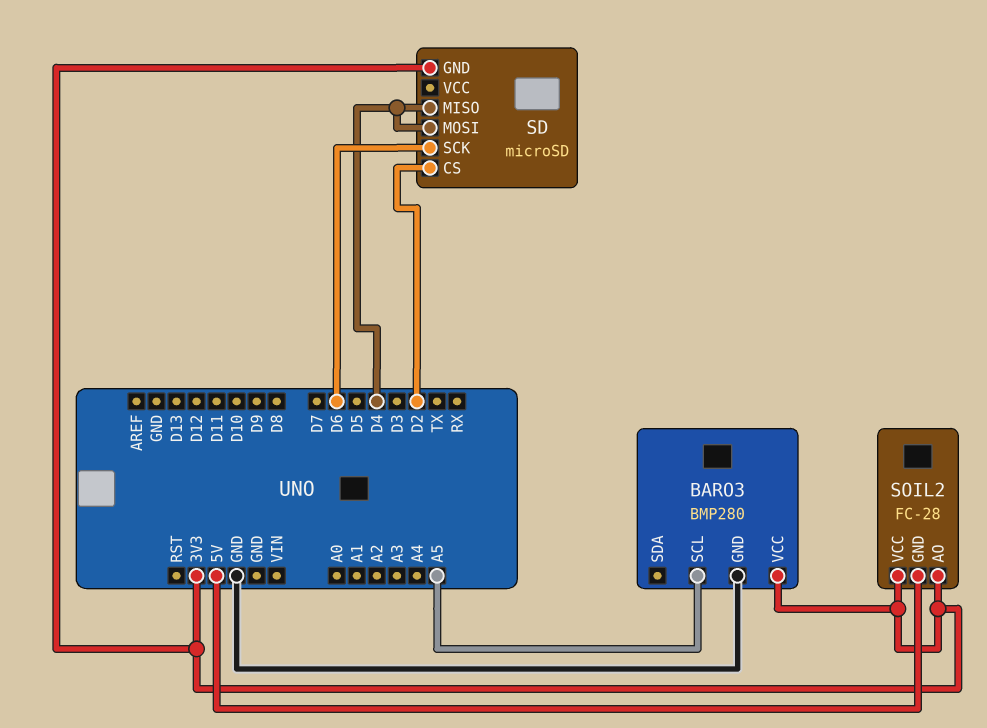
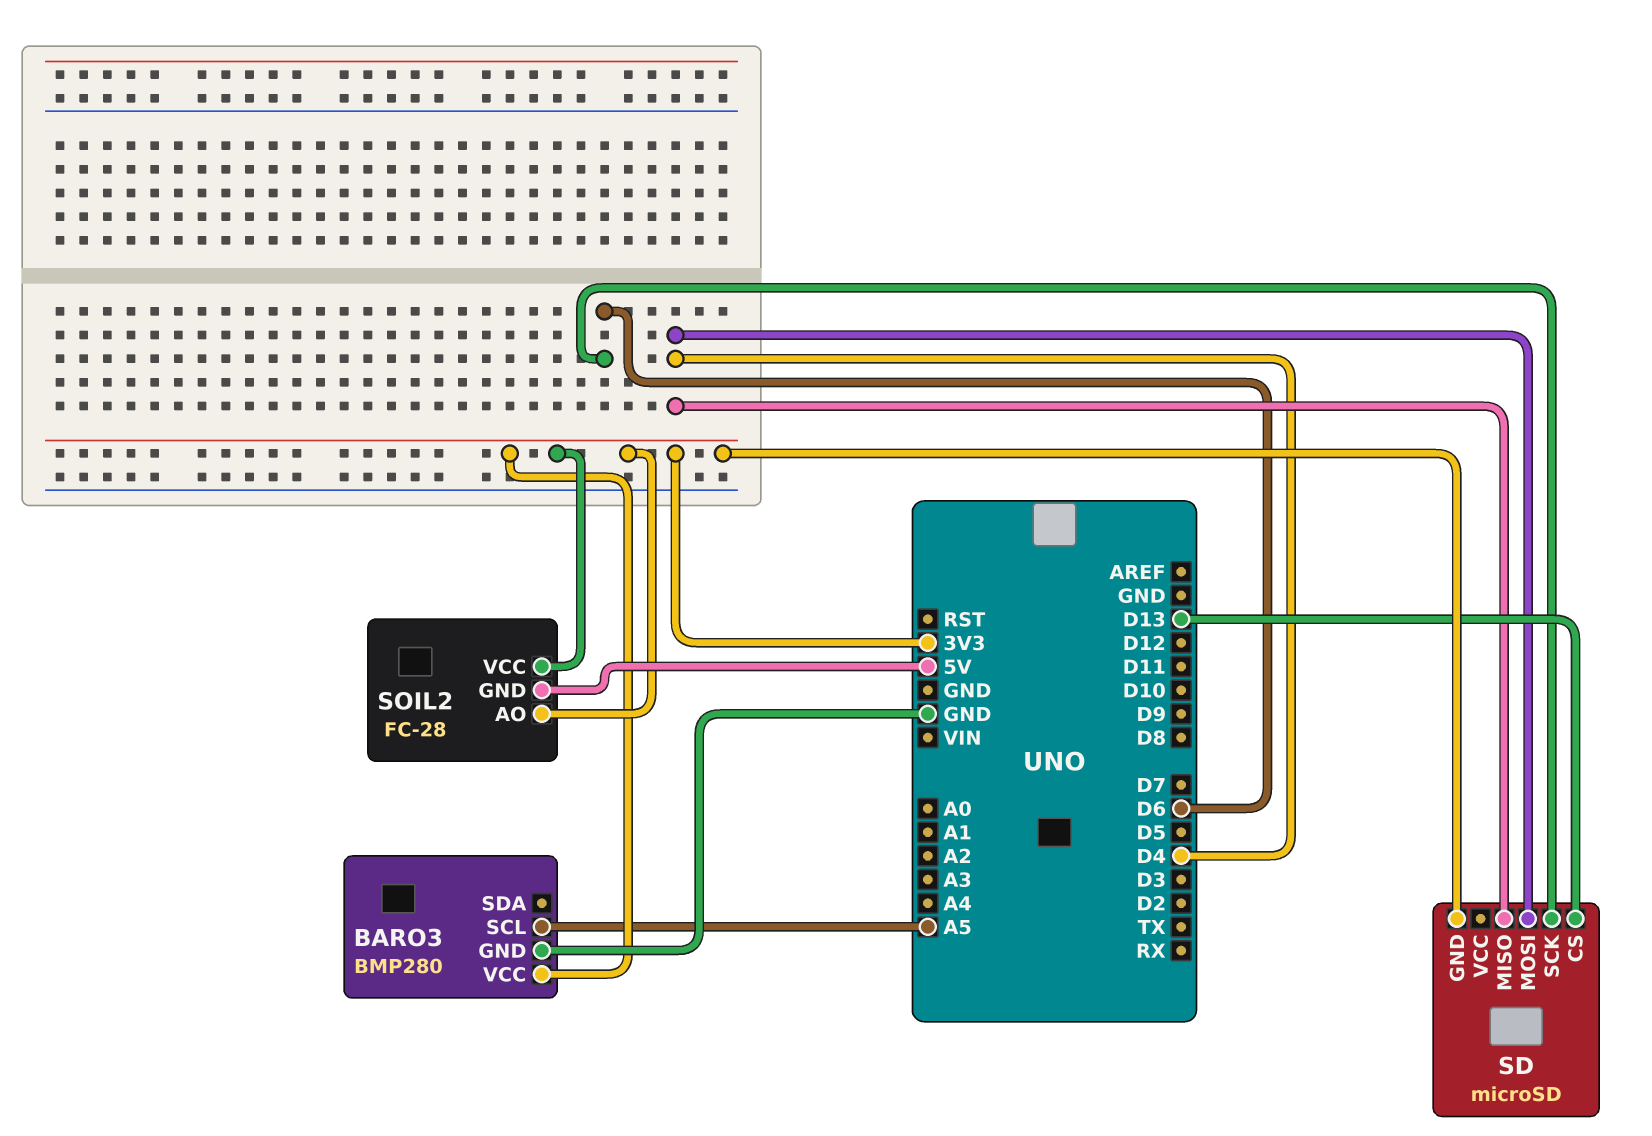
SD pin CS: D2 -> D13

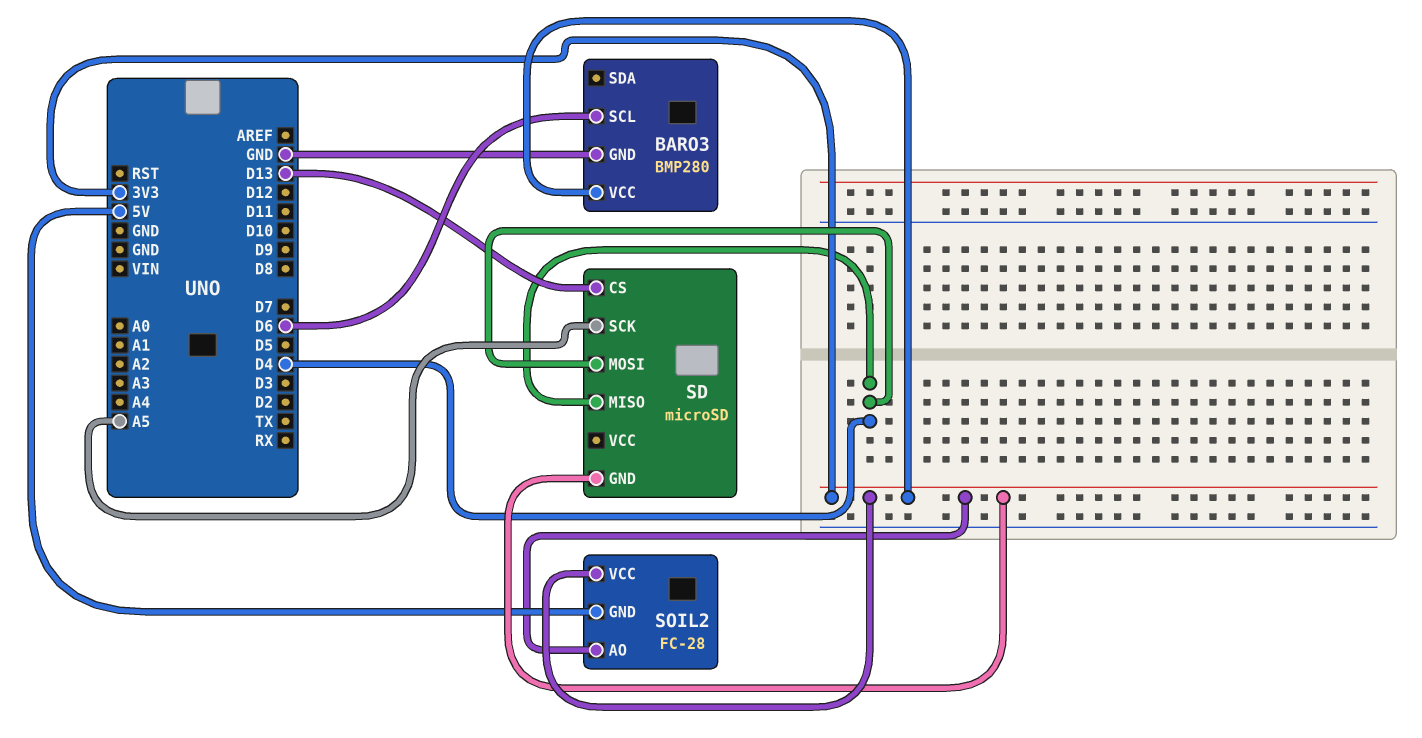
BARO3 pin SCL: A5 -> D6
SD pin SCK: D6 -> A5

